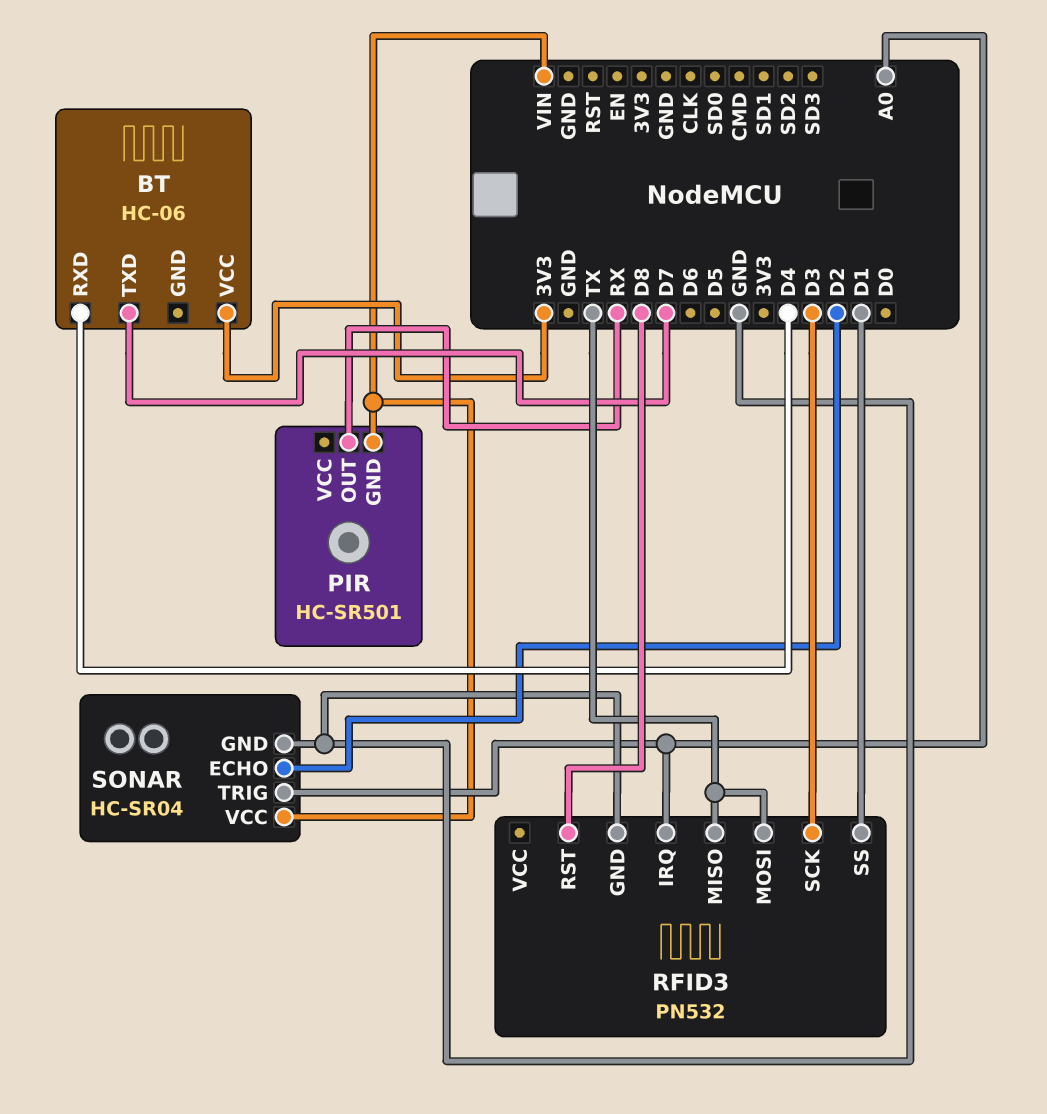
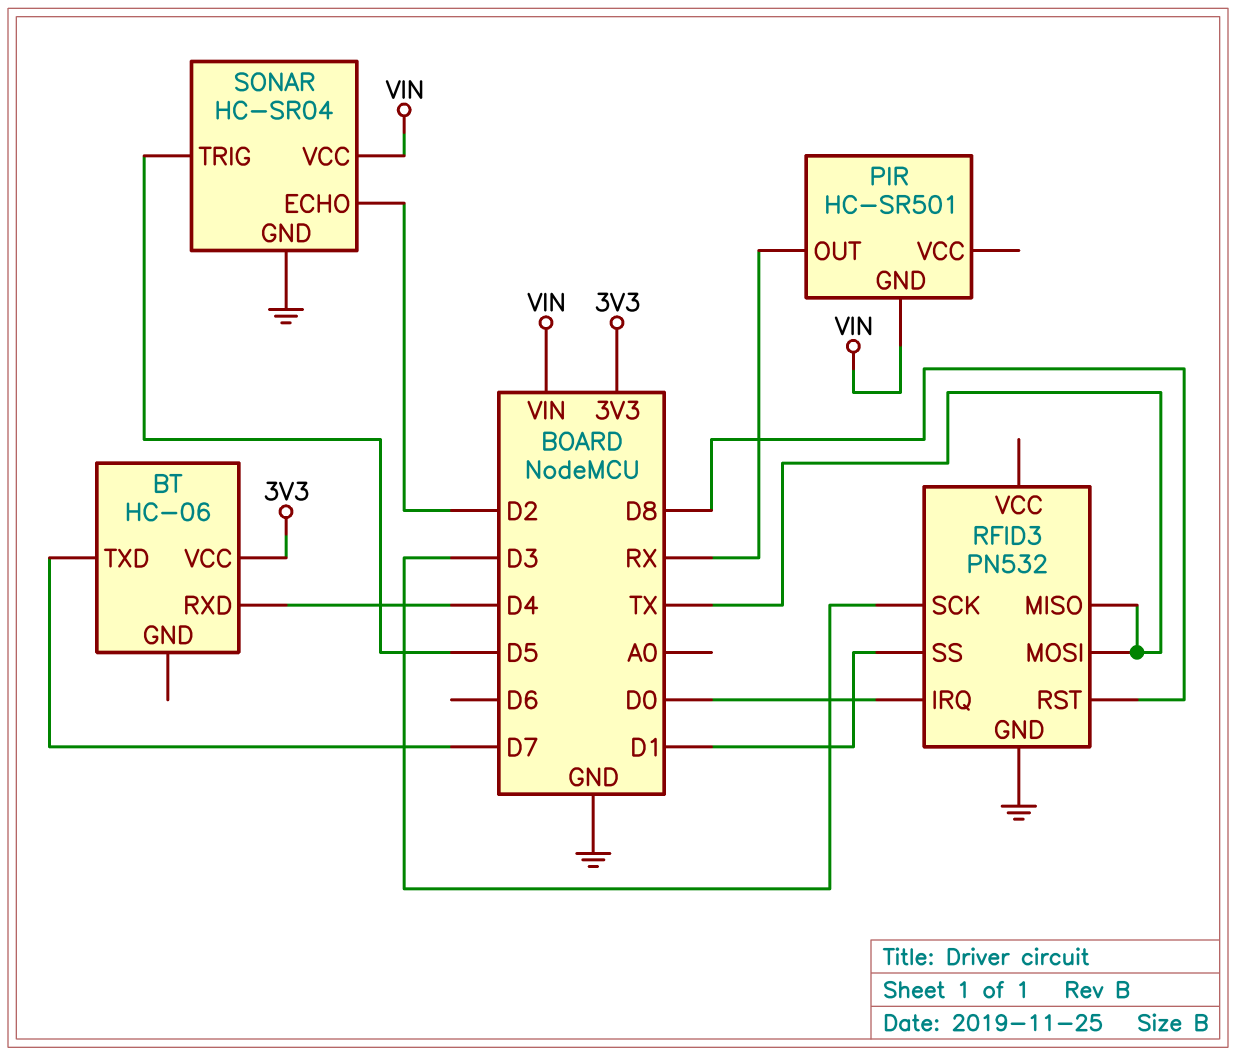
RFID3 pin IRQ: A0 -> D0
SONAR pin TRIG: A0 -> D5

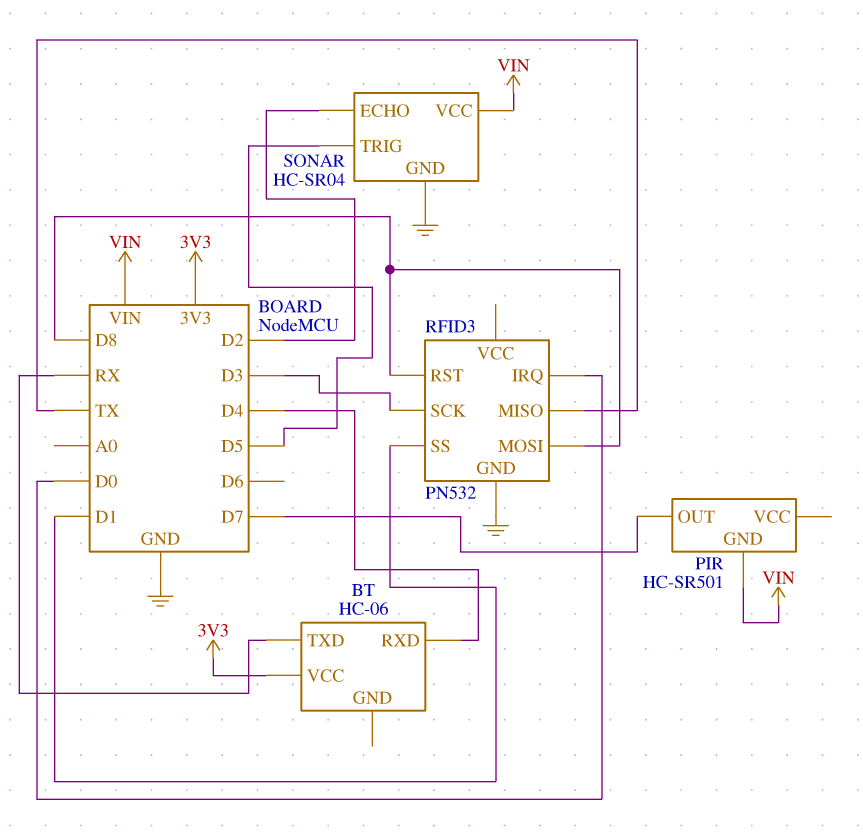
BT pin TXD: D7 -> RX
PIR pin OUT: RX -> D7
RFID3 pin MOSI: TX -> D8

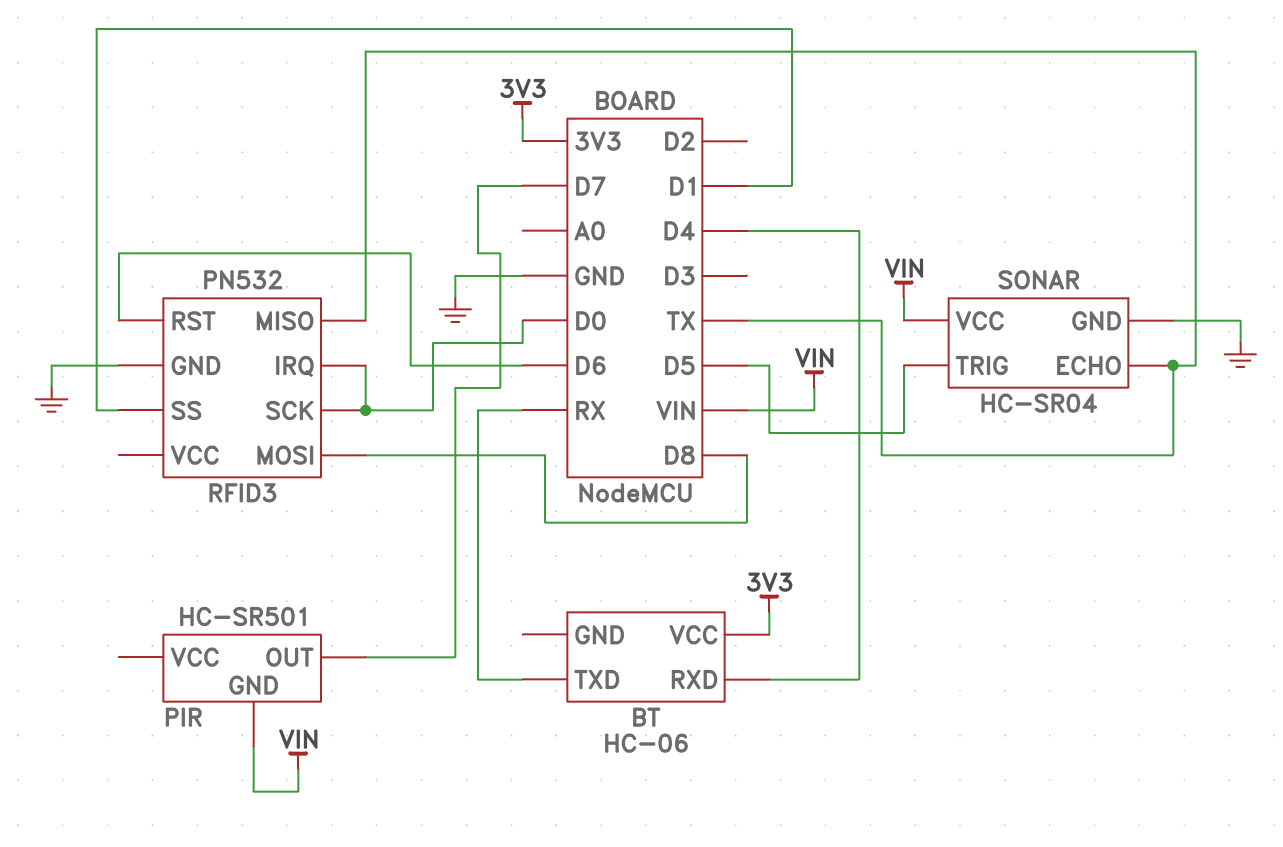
RFID3 pin RST: D8 -> D6
RFID3 pin SCK: D3 -> D0
SONAR pin ECHO: D2 -> TX

